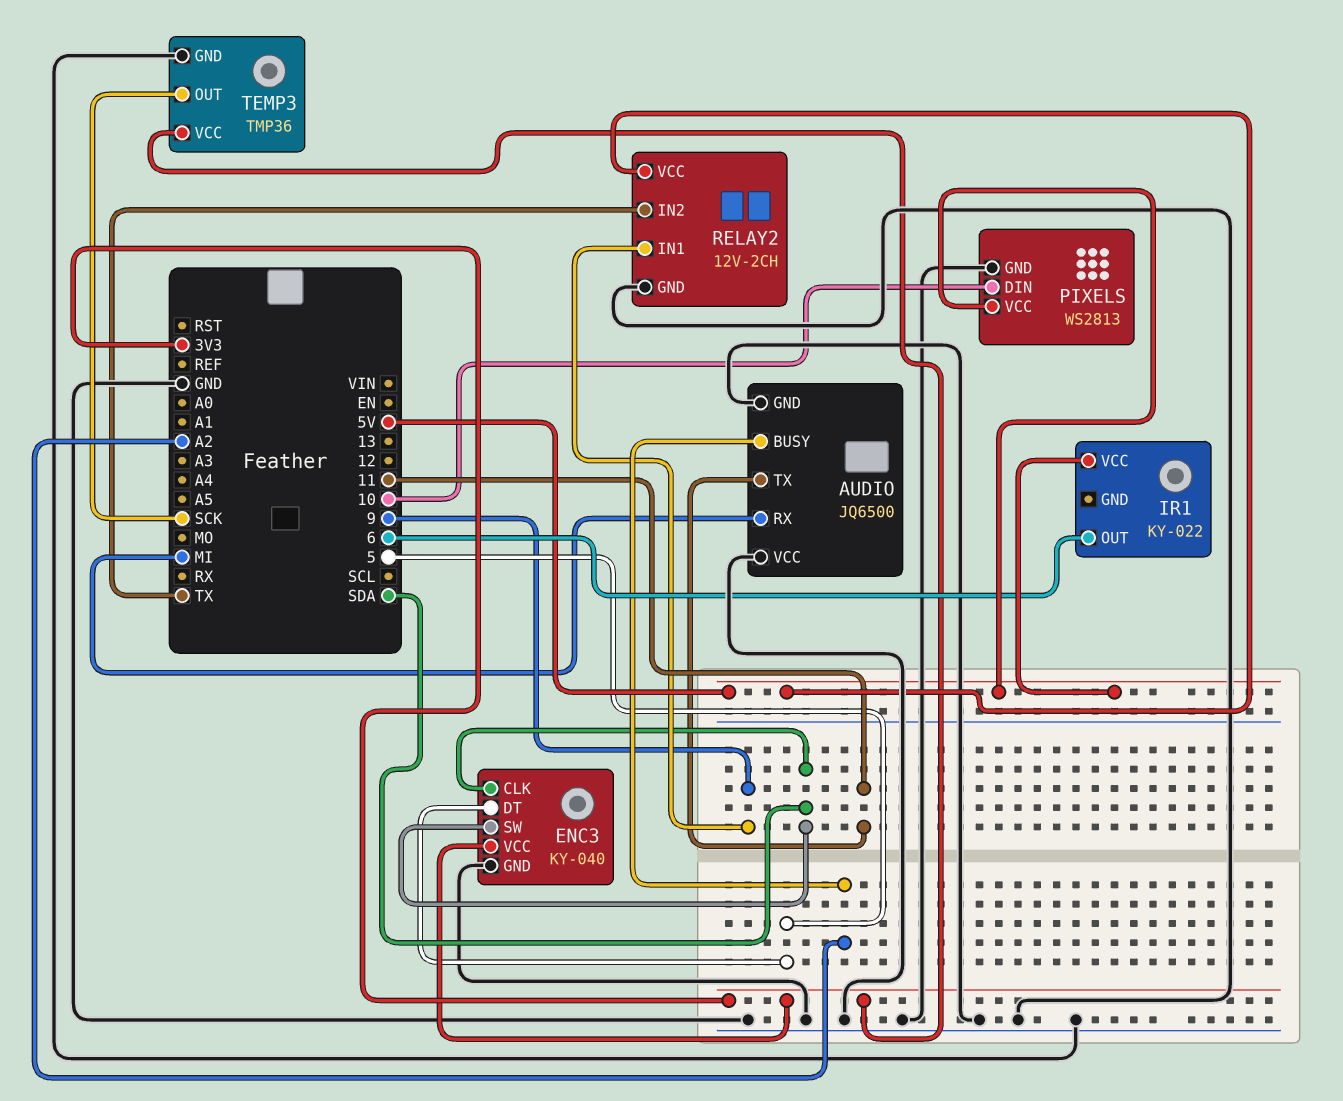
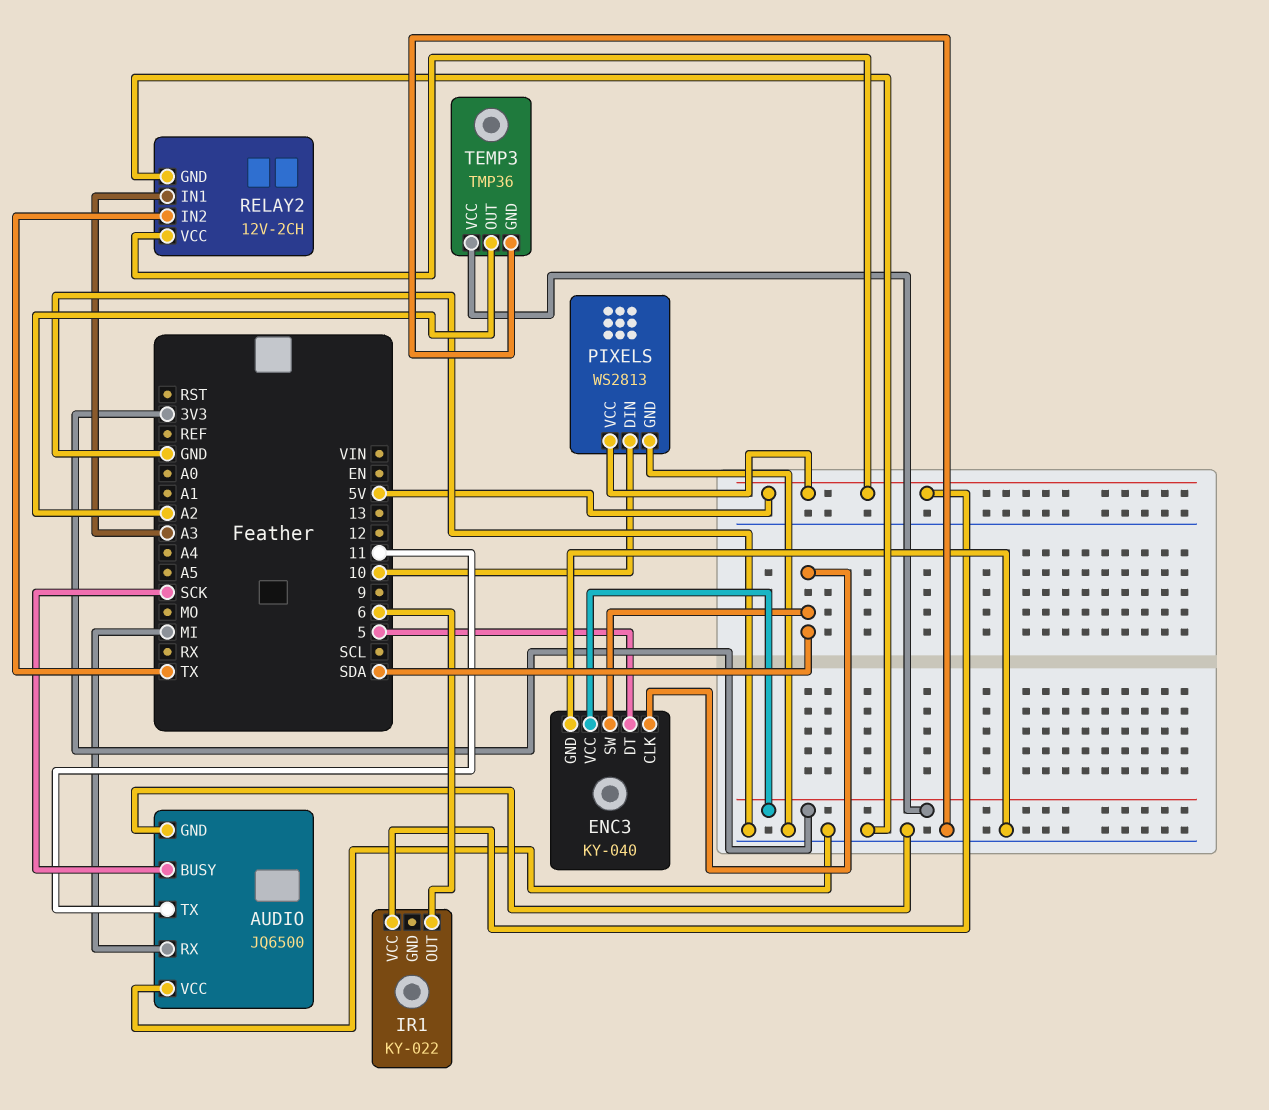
AUDIO pin BUSY: A2 -> SCK
RELAY2 pin IN1: 9 -> A3
TEMP3 pin OUT: SCK -> A2

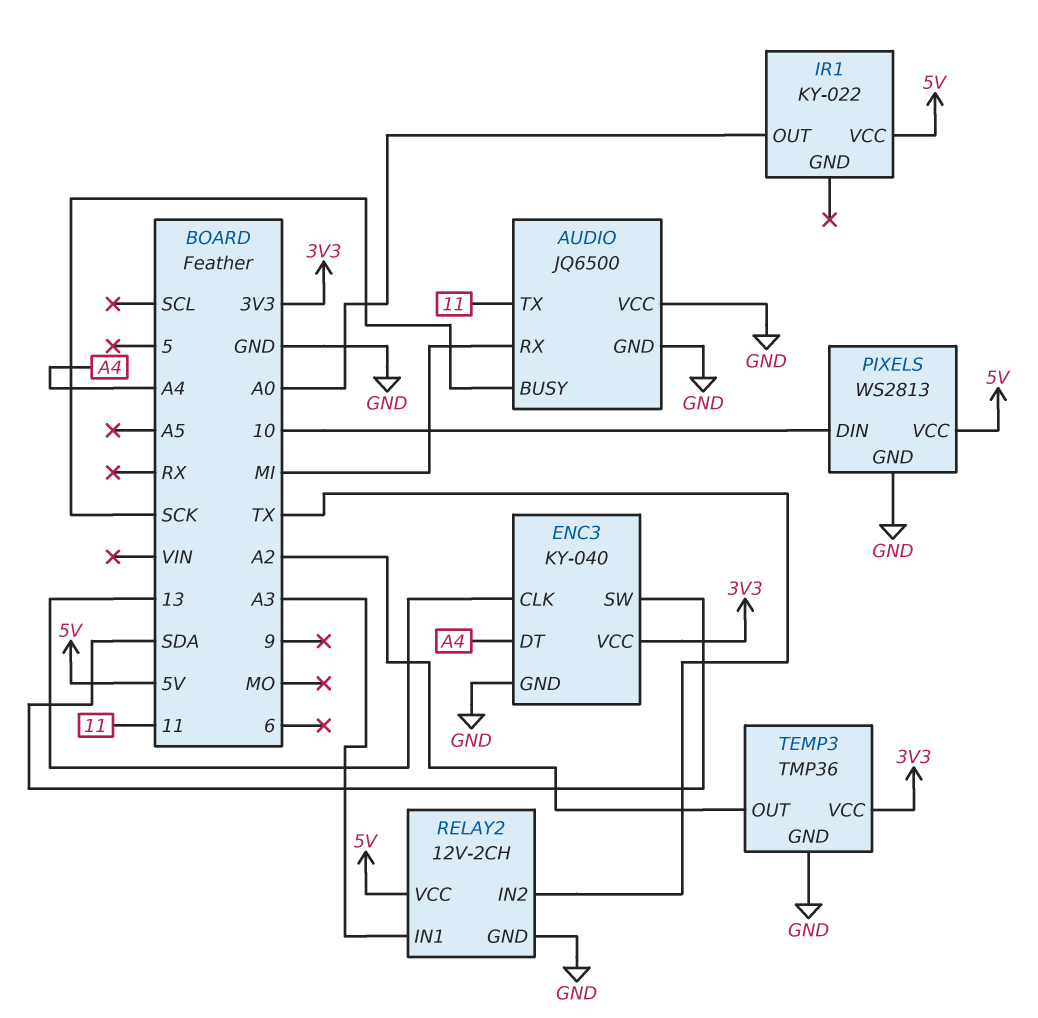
ENC3 pin CLK: SDA -> 13
ENC3 pin DT: 5 -> A4
IR1 pin OUT: 6 -> A0

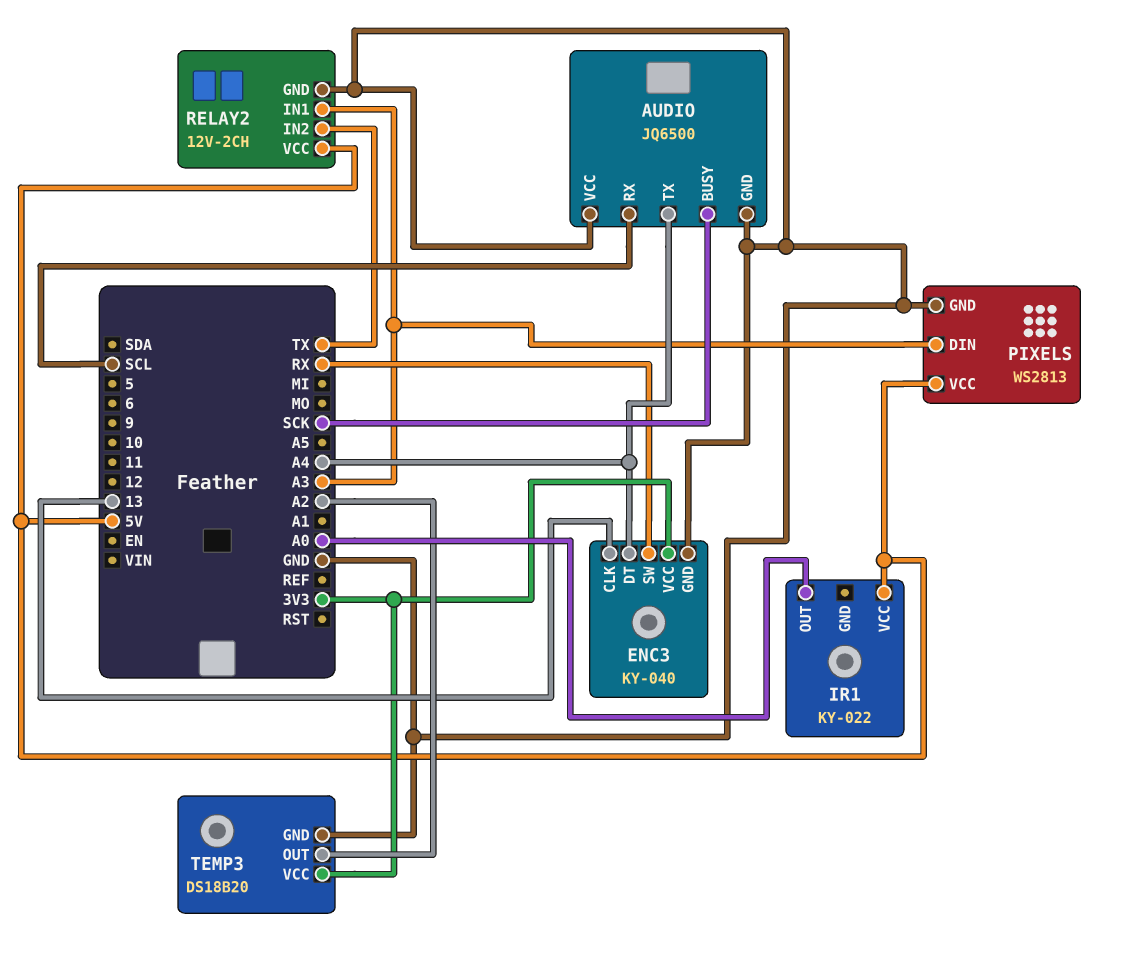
AUDIO pin RX: MI -> SCL
AUDIO pin TX: 11 -> A4
ENC3 pin SW: SDA -> RX
PIXELS pin DIN: 10 -> A3
TEMP3: TMP36 -> DS18B20

